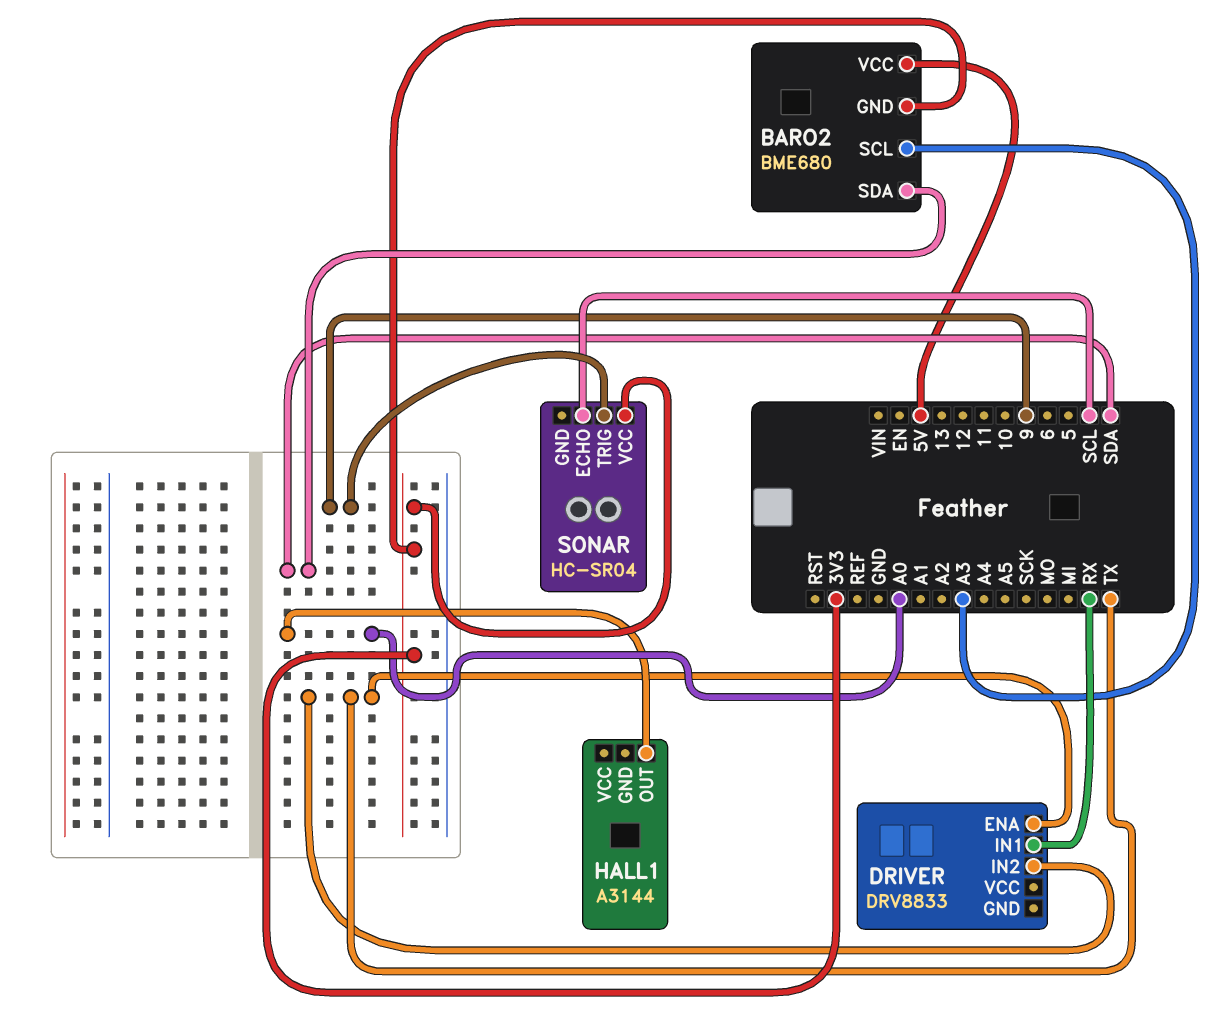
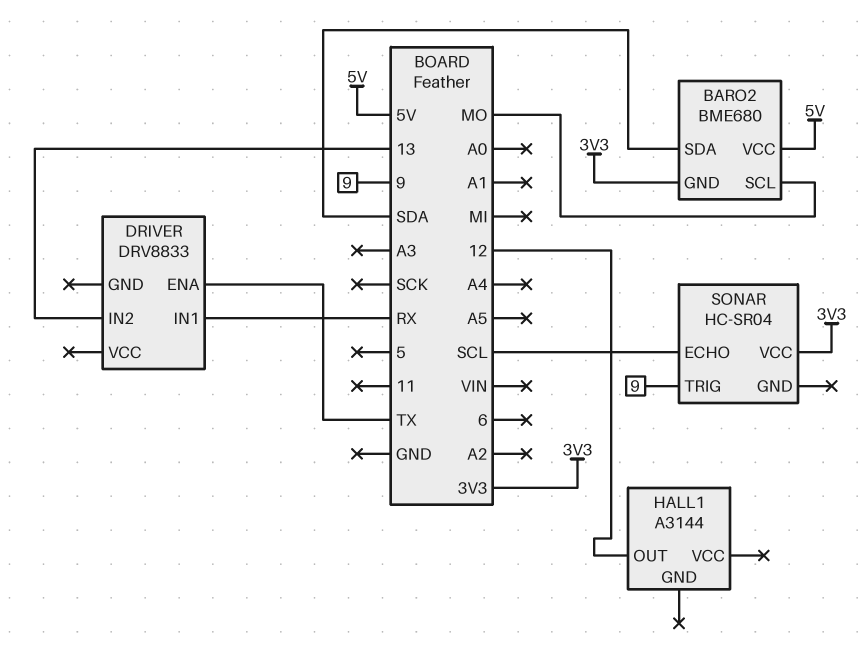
BARO2 pin SCL: A3 -> MO
DRIVER pin IN2: TX -> 13
HALL1 pin OUT: A0 -> 12

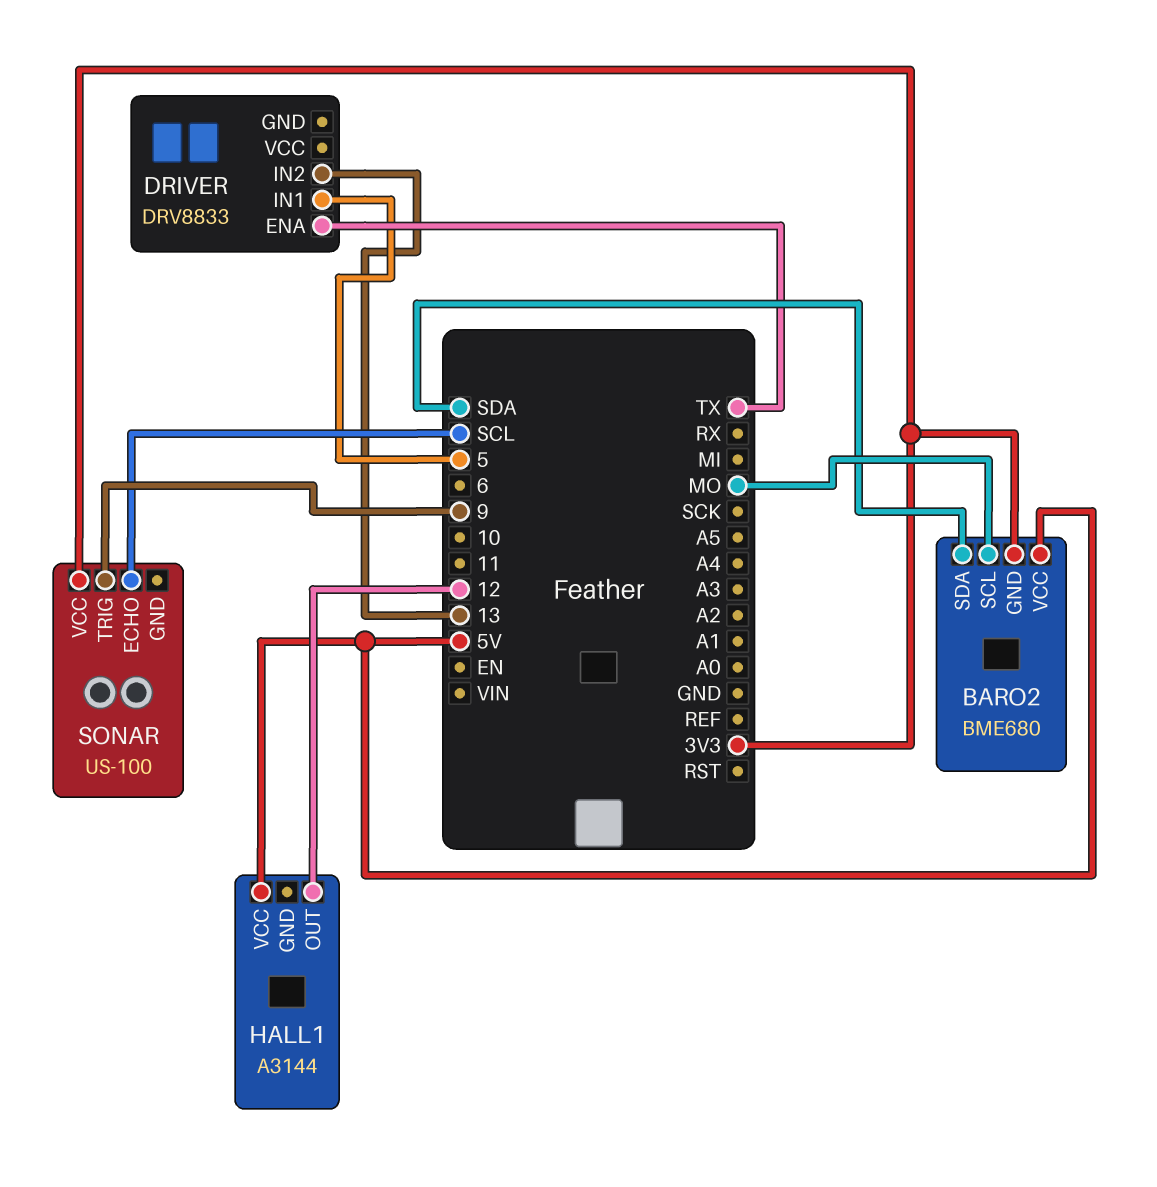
DRIVER pin IN1: RX -> 5
HALL1 pin VCC: none -> 5V
SONAR: HC-SR04 -> US-100

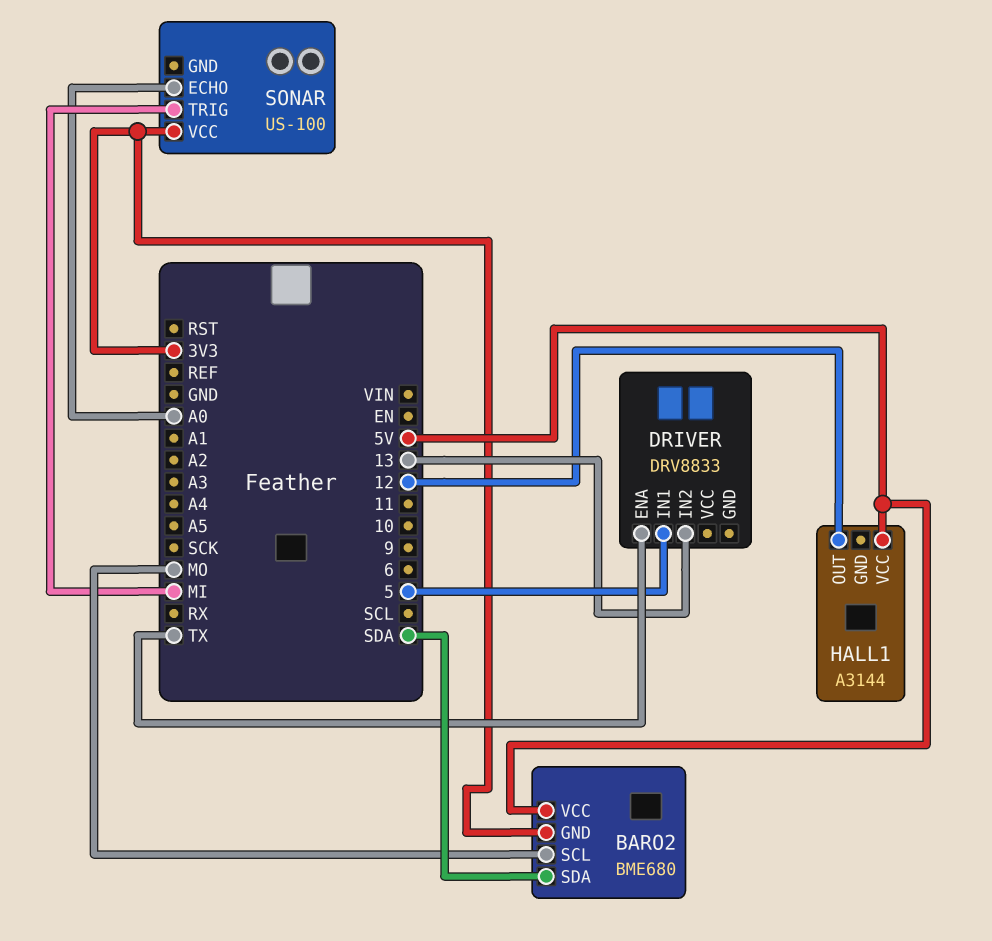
SONAR pin ECHO: SCL -> A0
SONAR pin TRIG: 9 -> MI

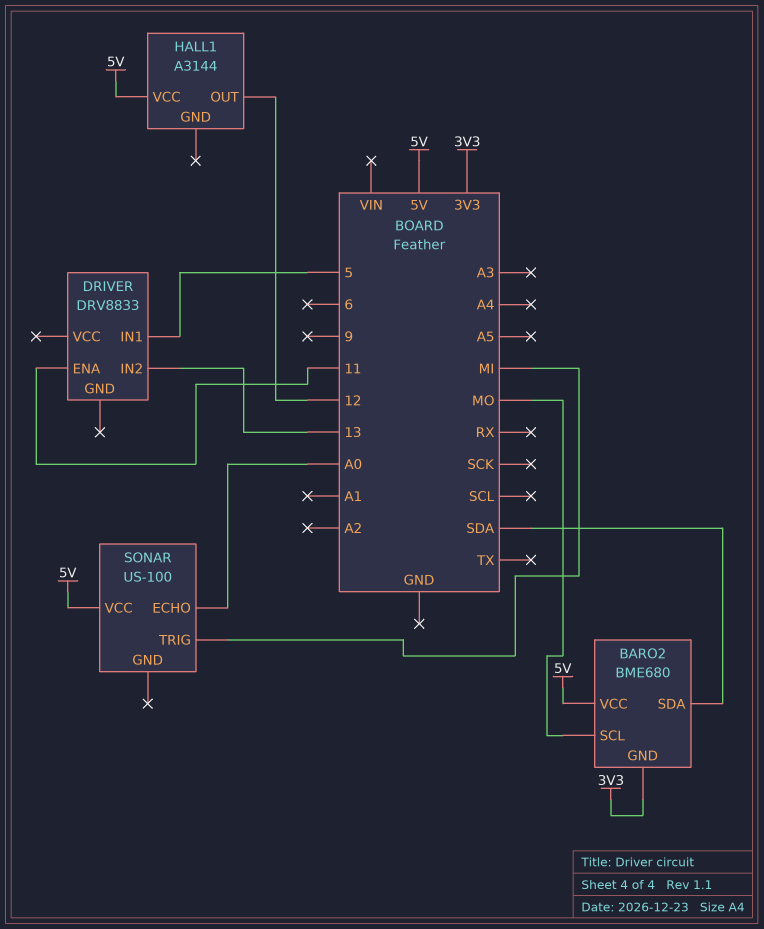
DRIVER pin ENA: TX -> 11
SONAR pin VCC: 3V3 -> 5V

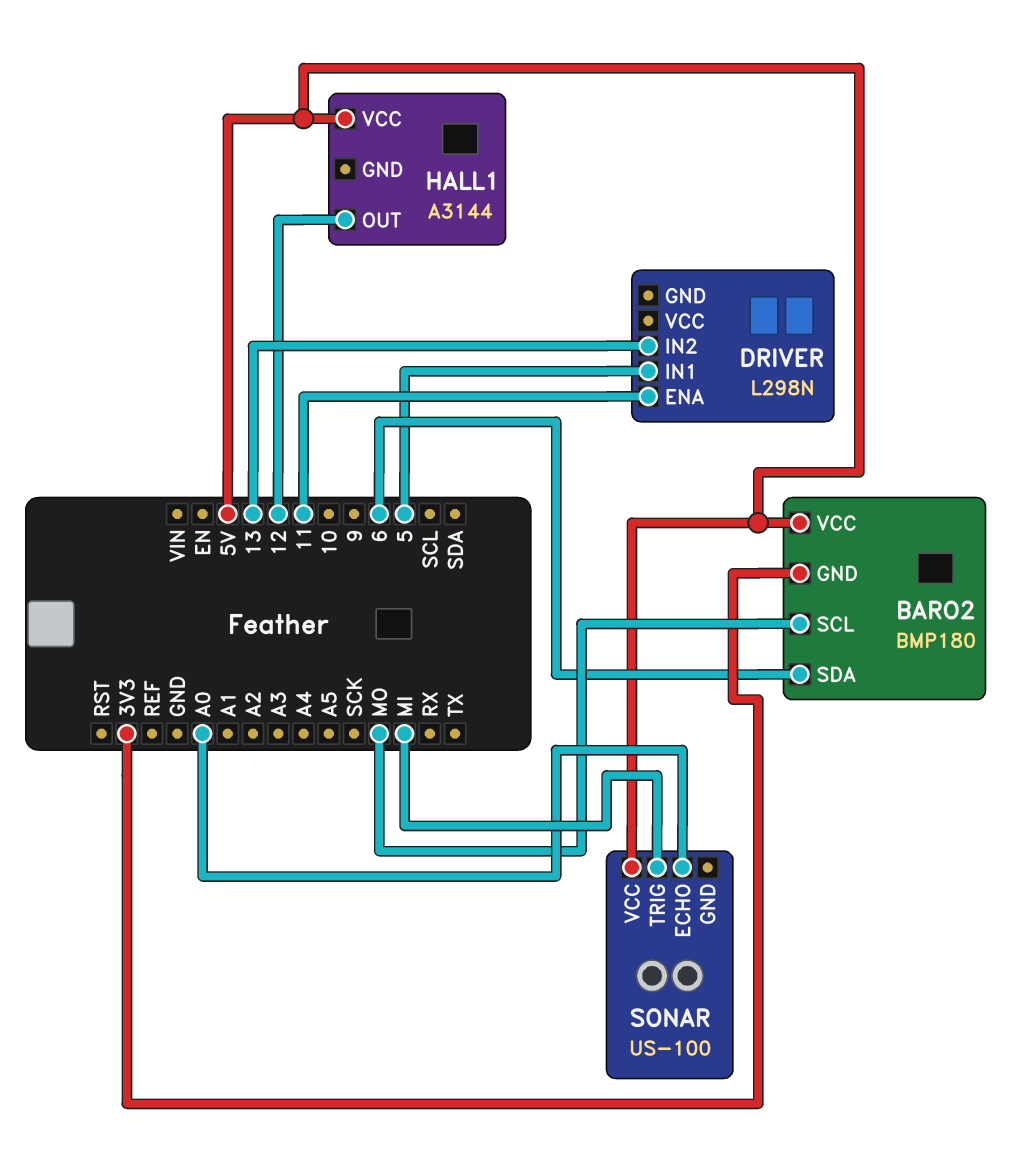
BARO2: BME680 -> BMP180
BARO2 pin SDA: SDA -> 6
DRIVER: DRV8833 -> L298N

